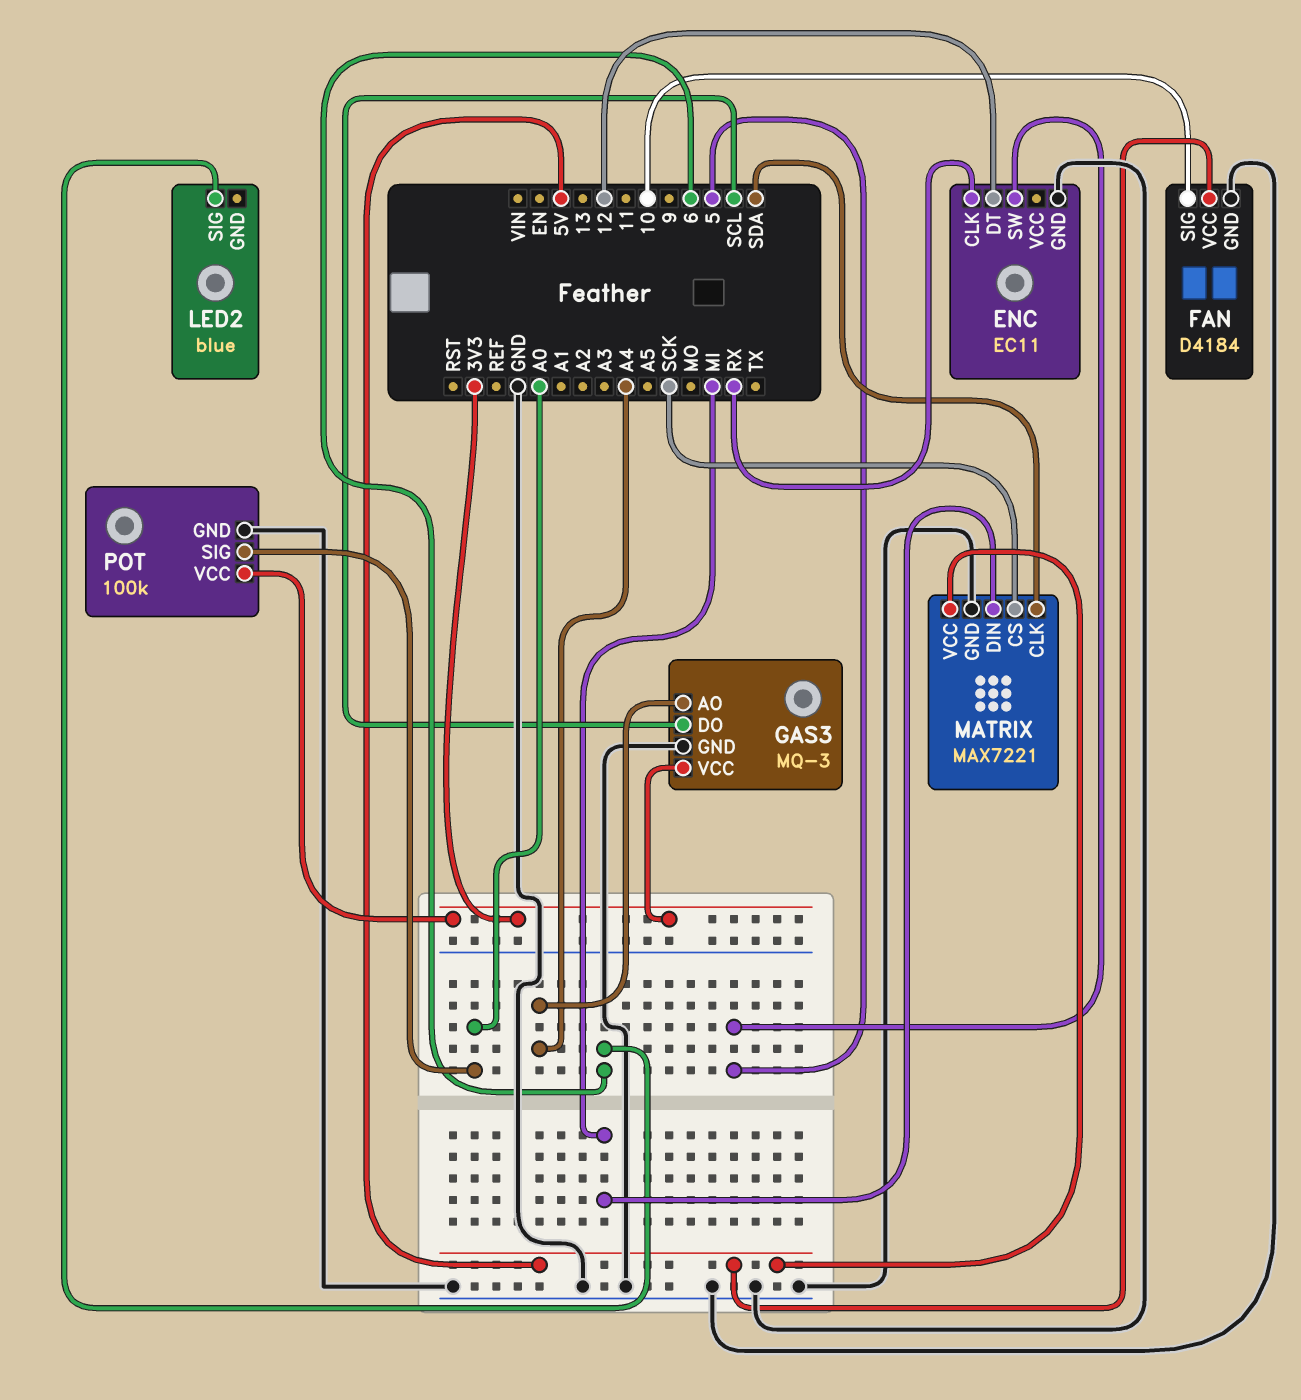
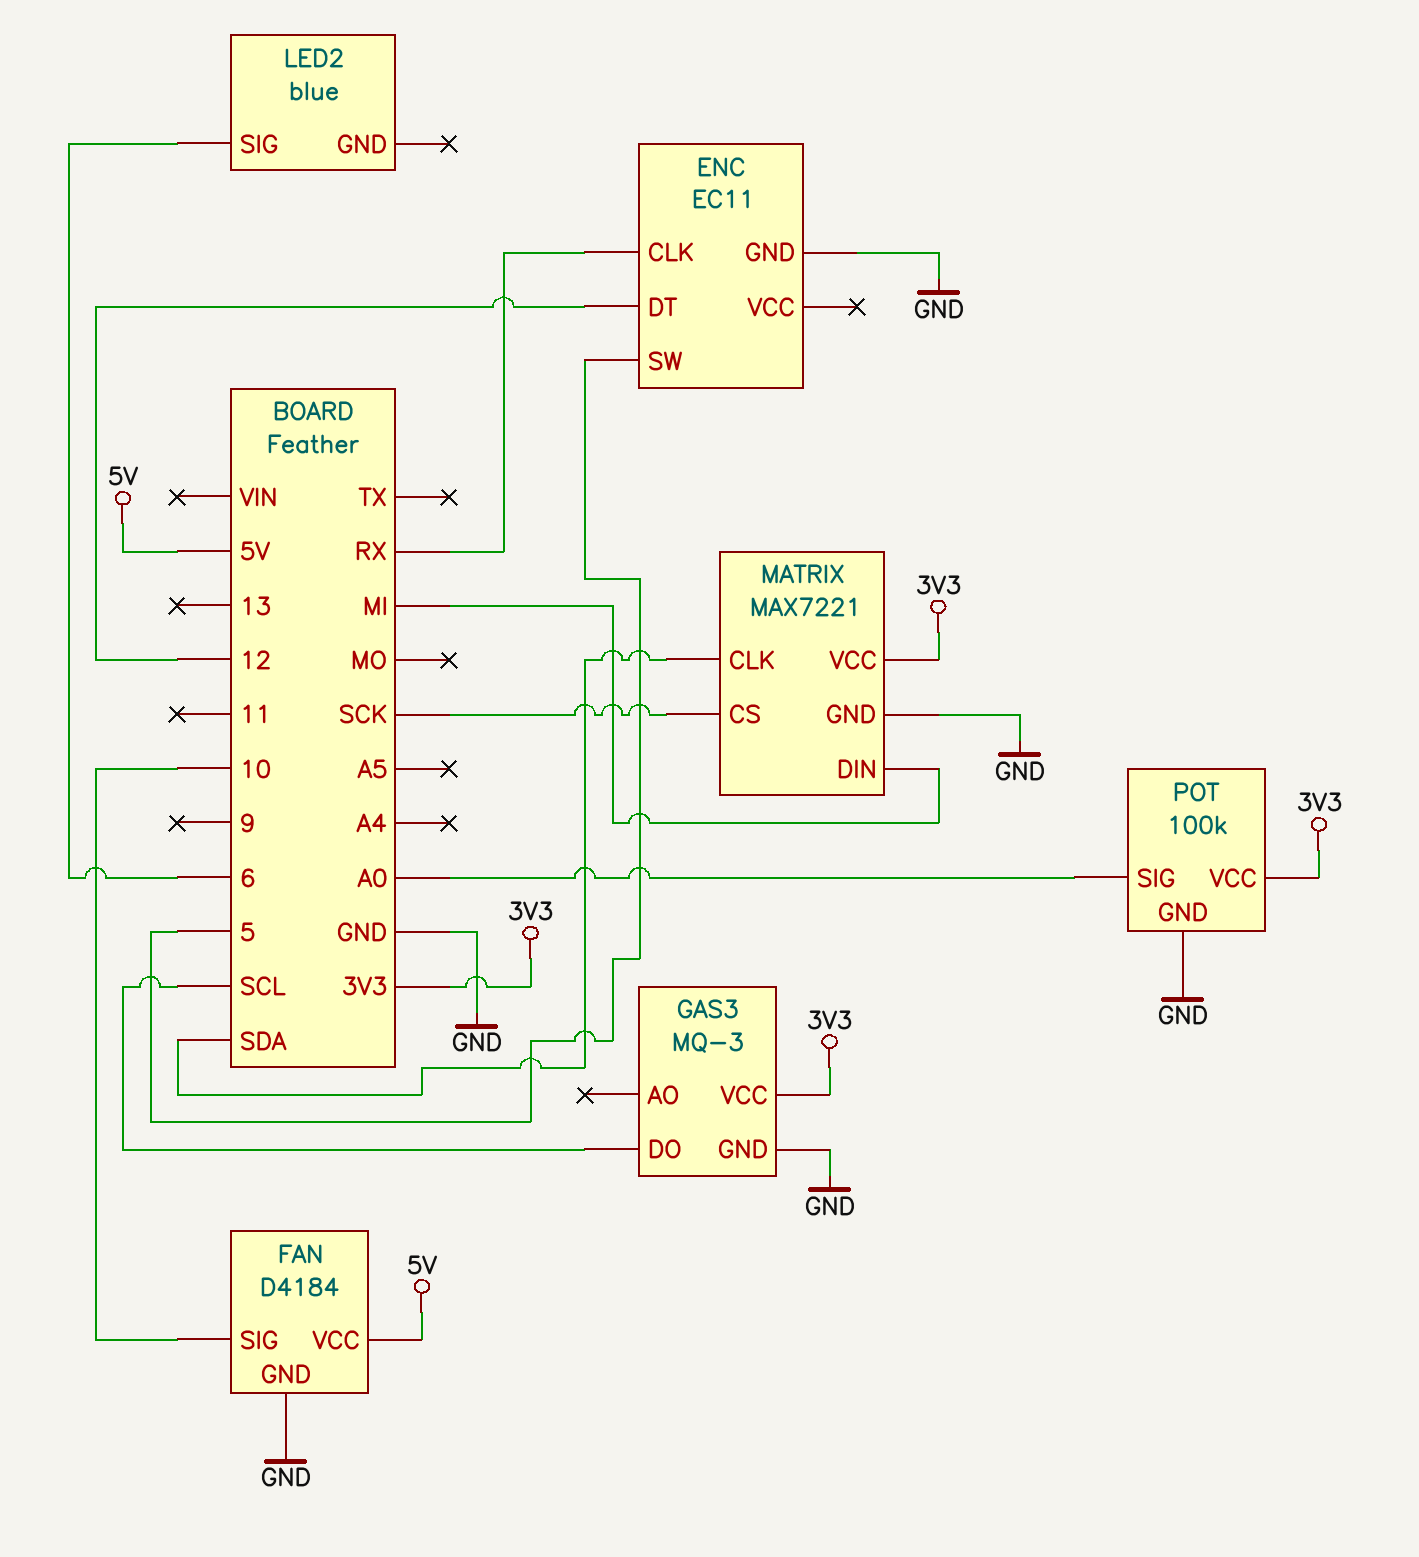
GAS3 pin AO: A4 -> none
MATRIX pin VCC: 5V -> 3V3

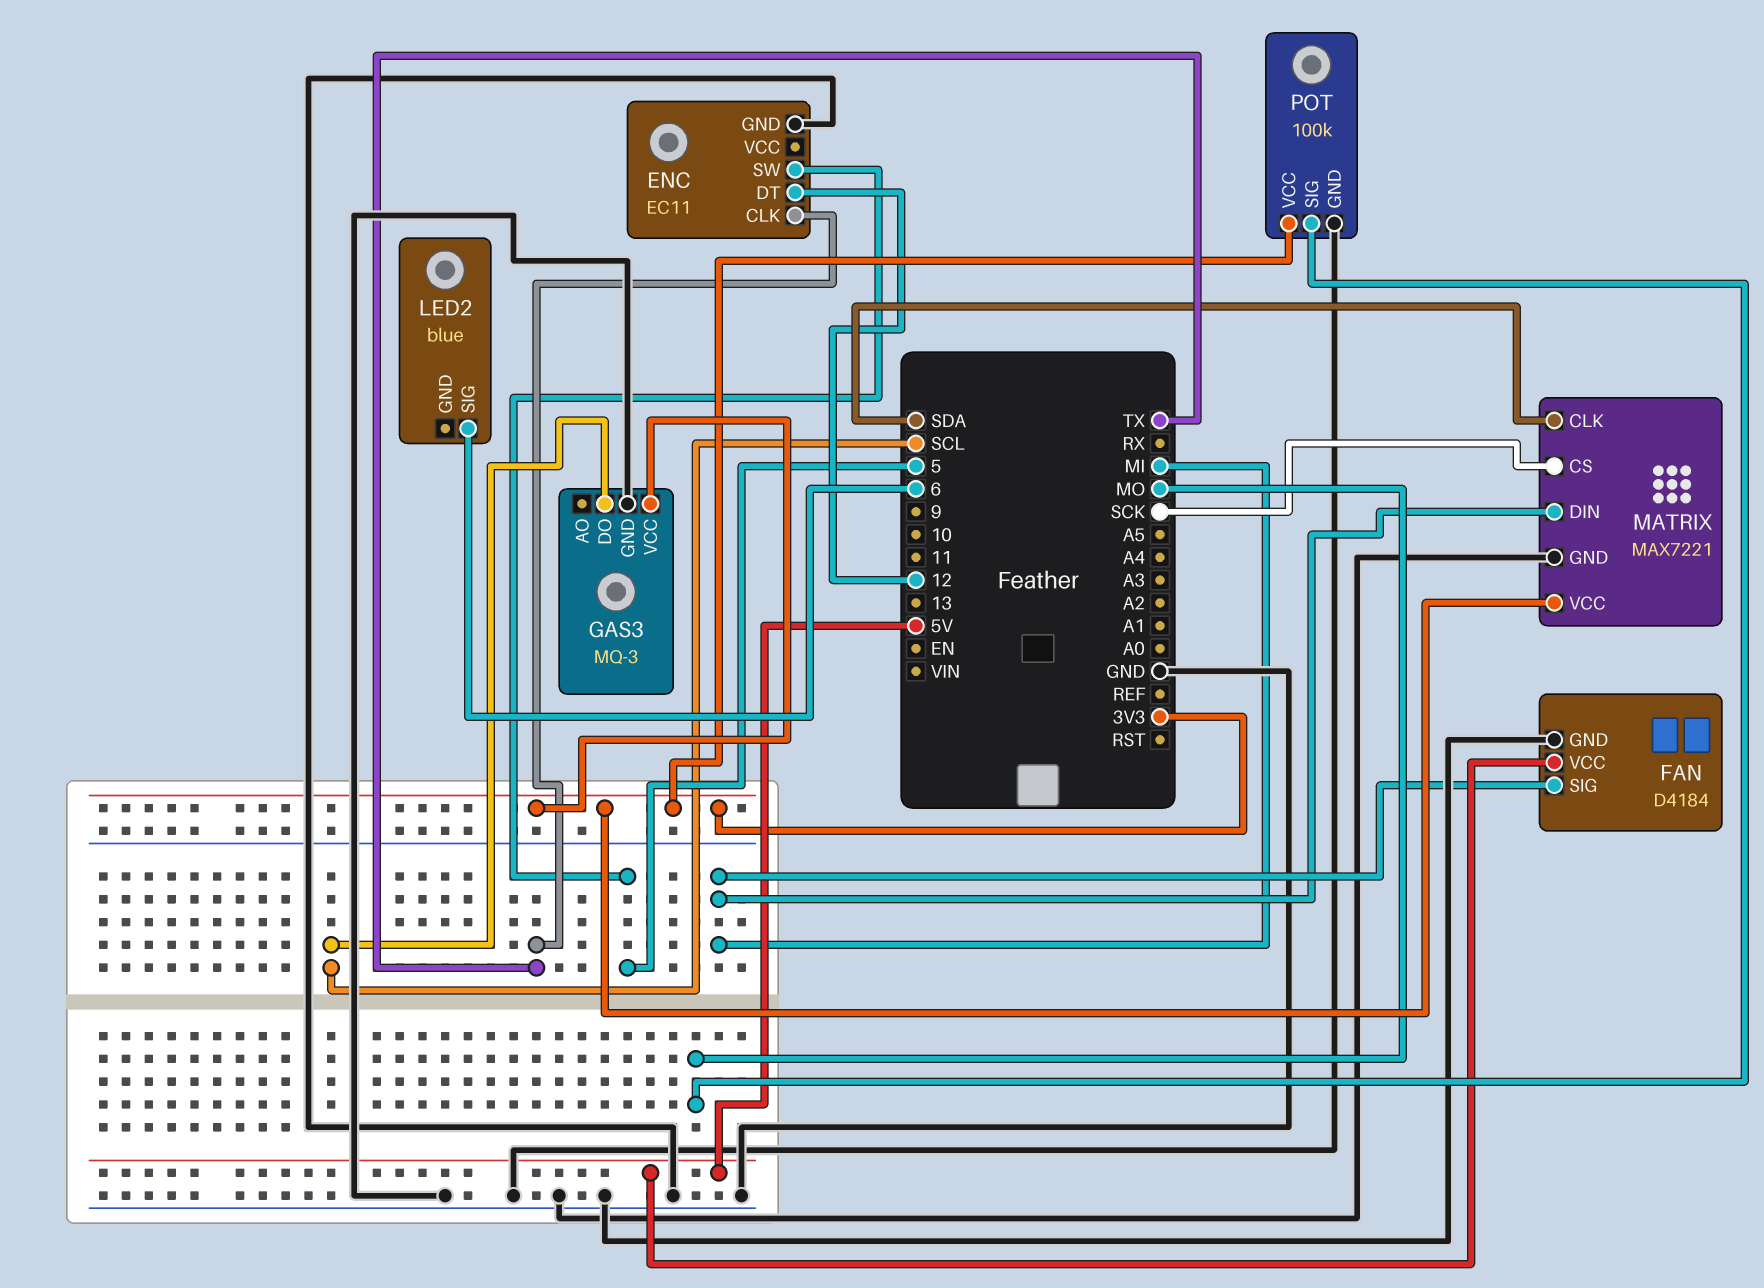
ENC pin CLK: RX -> TX
FAN pin SIG: 10 -> MI
POT pin SIG: A0 -> MO

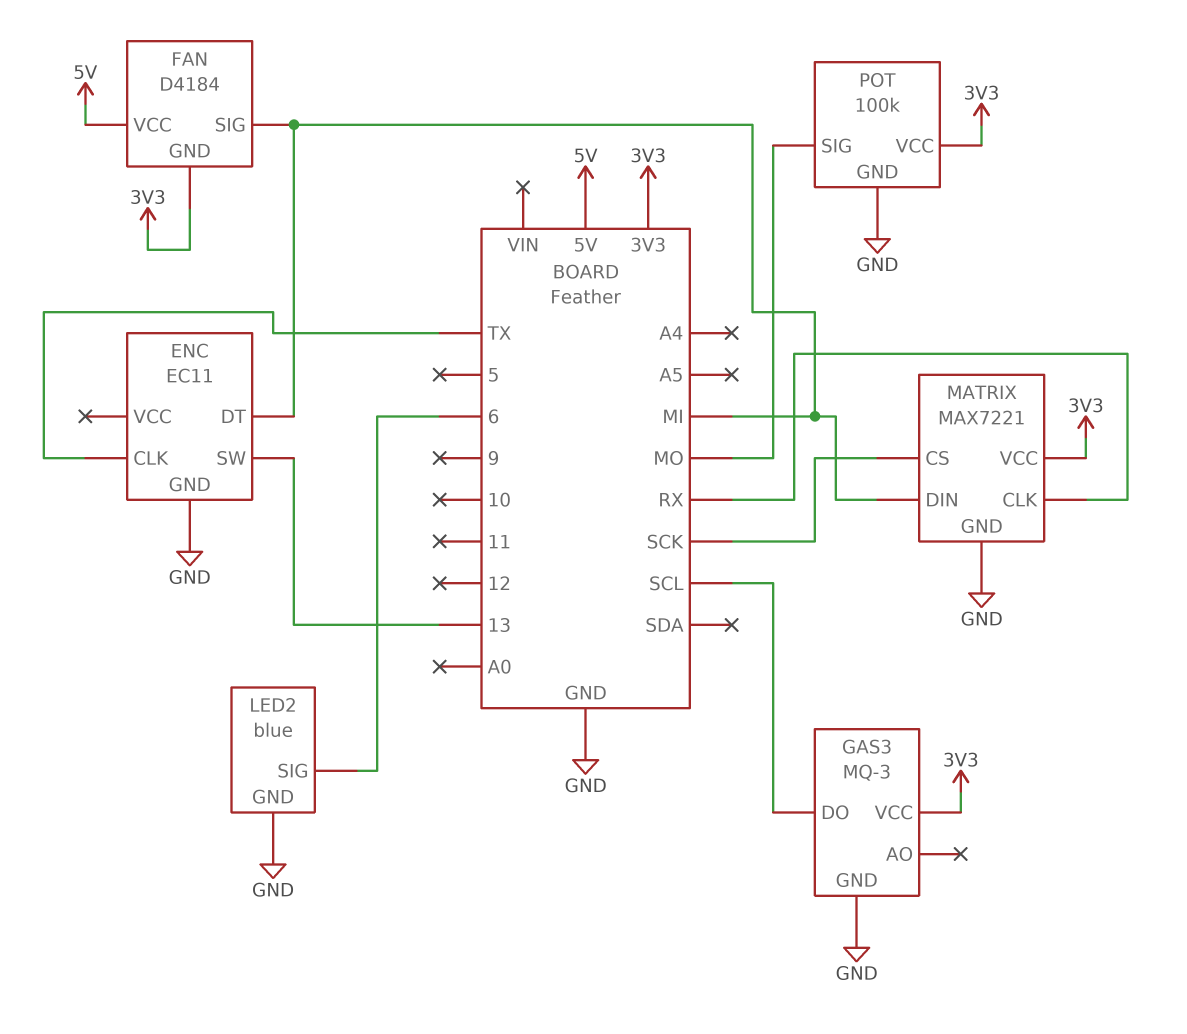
ENC pin DT: 12 -> MI
ENC pin SW: 5 -> 13
FAN pin GND: GND -> 3V3
LED2 pin GND: none -> GND
MATRIX pin CLK: SDA -> RX

